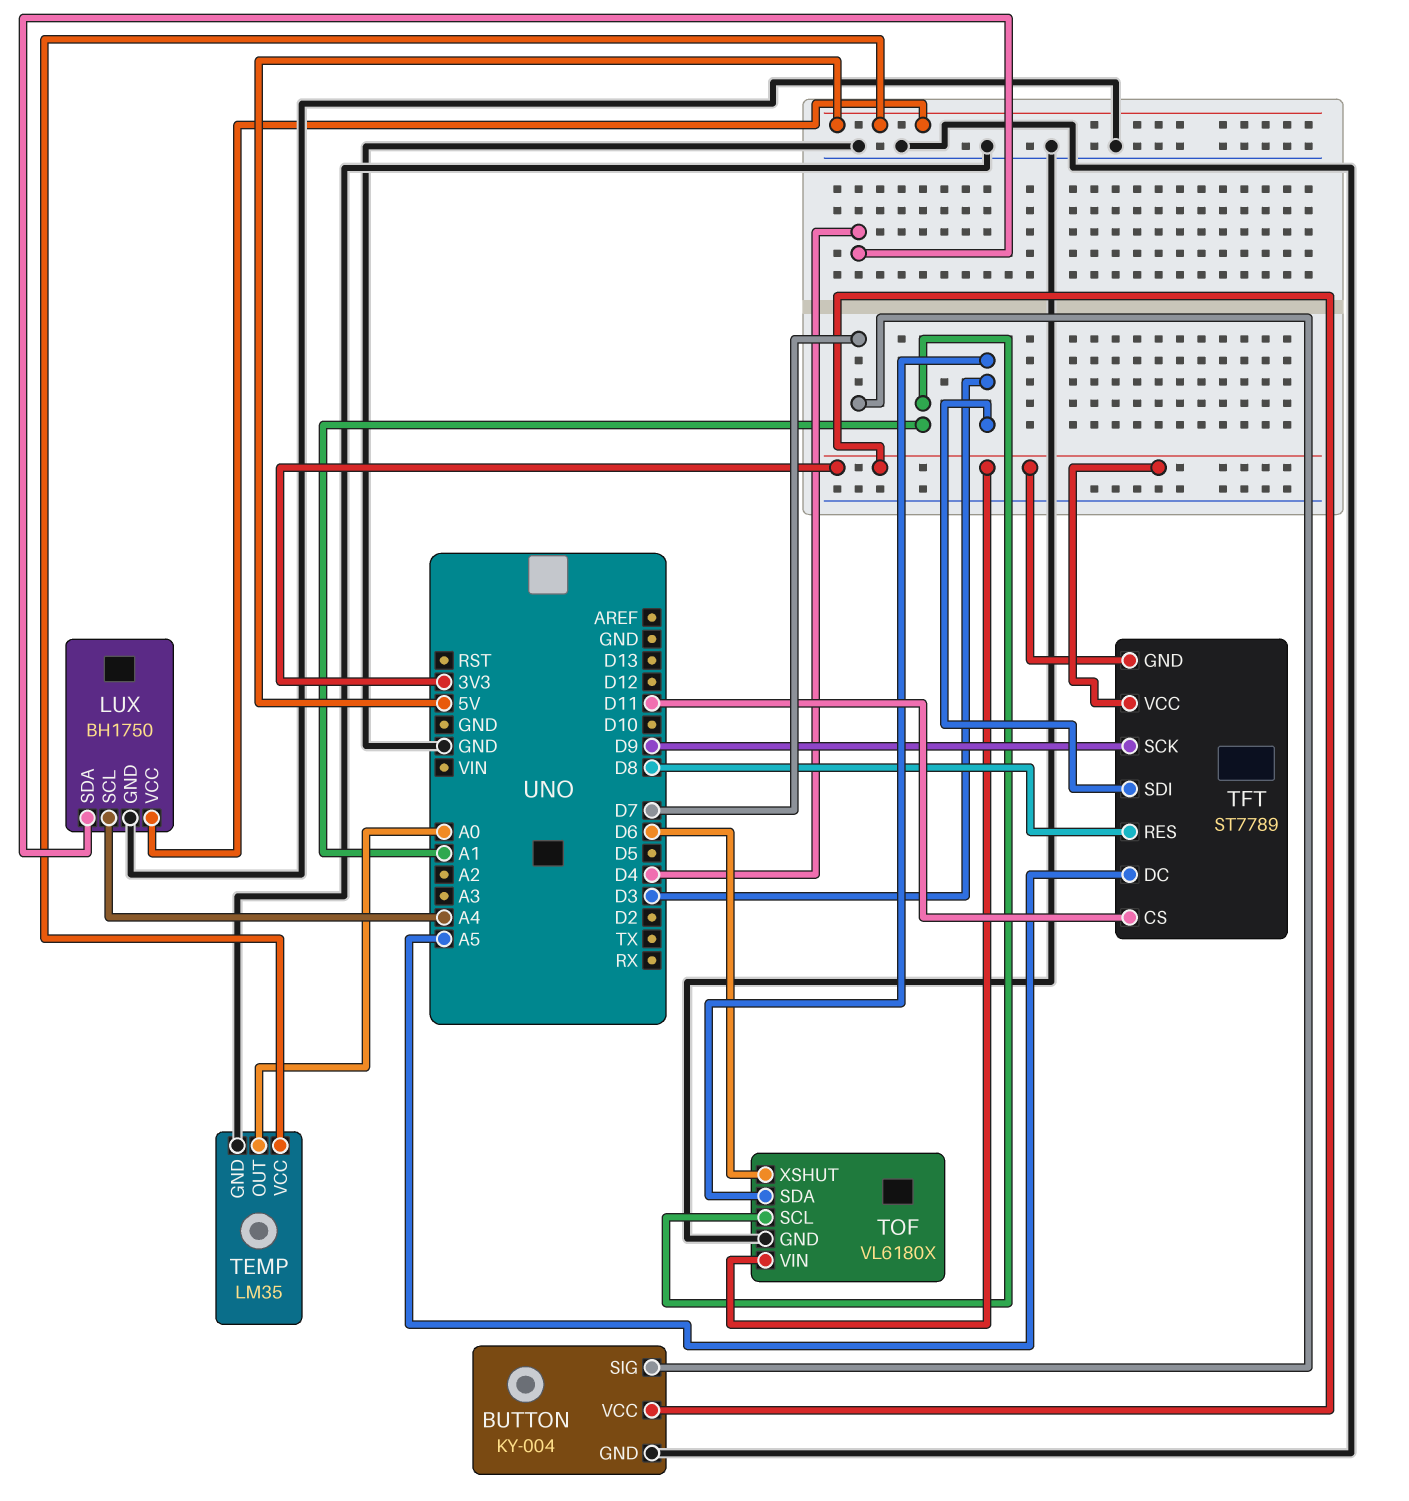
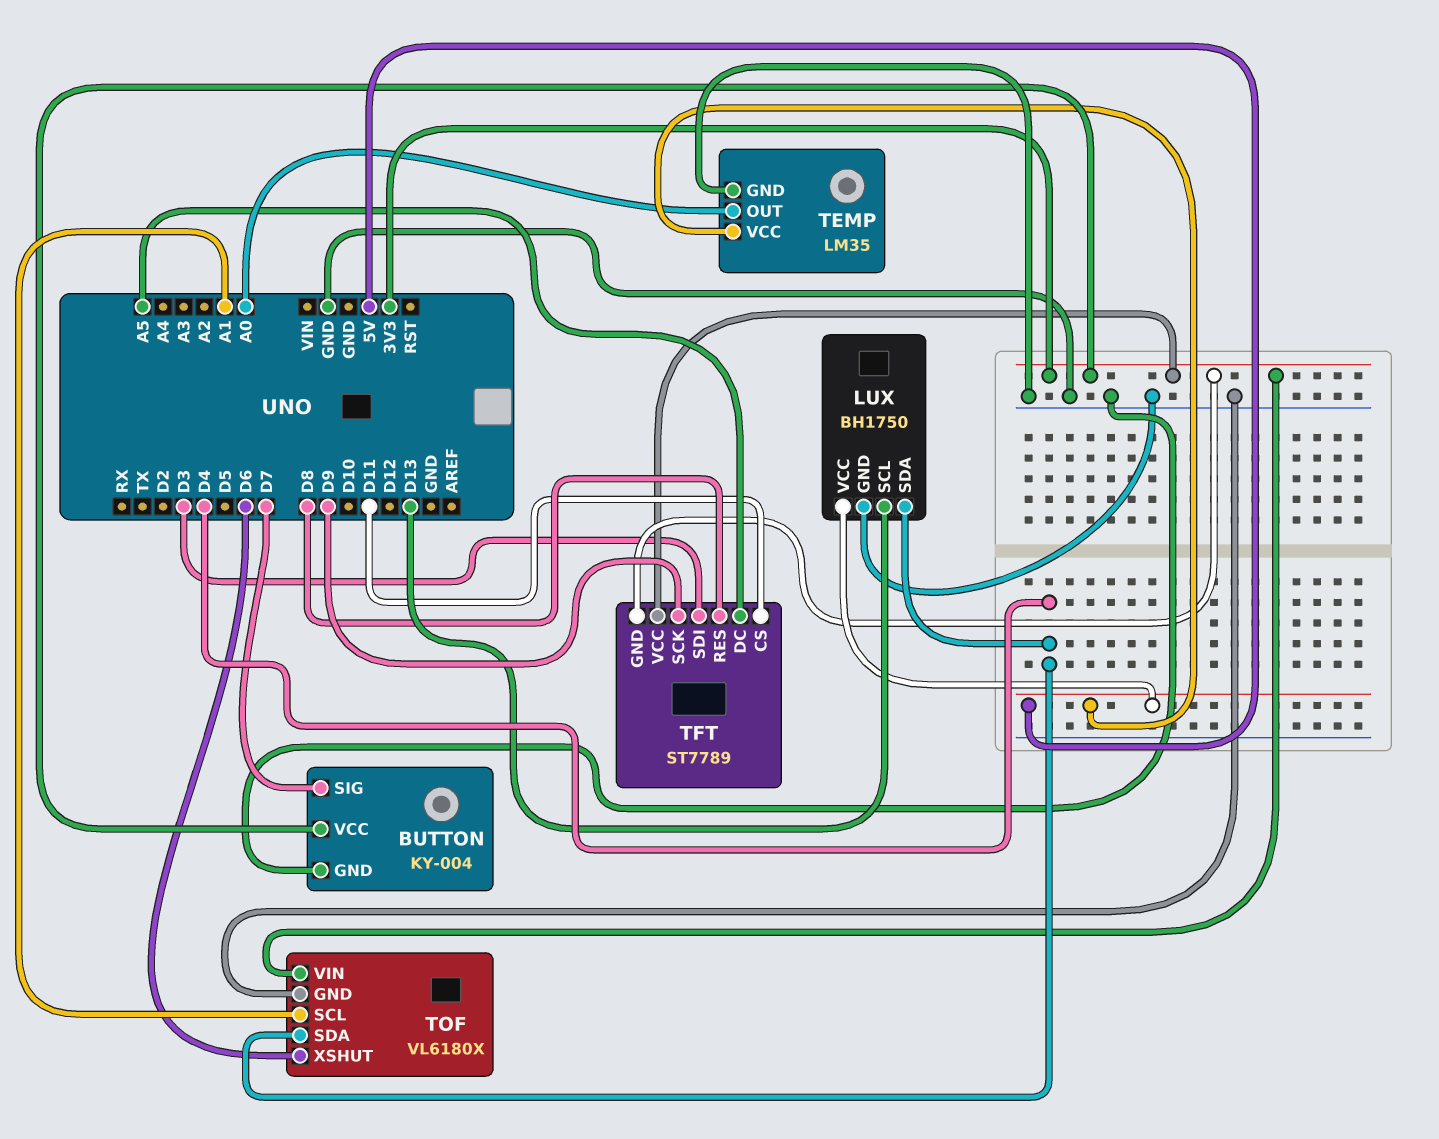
LUX pin SCL: A4 -> D13
TOF pin SDA: D3 -> D4

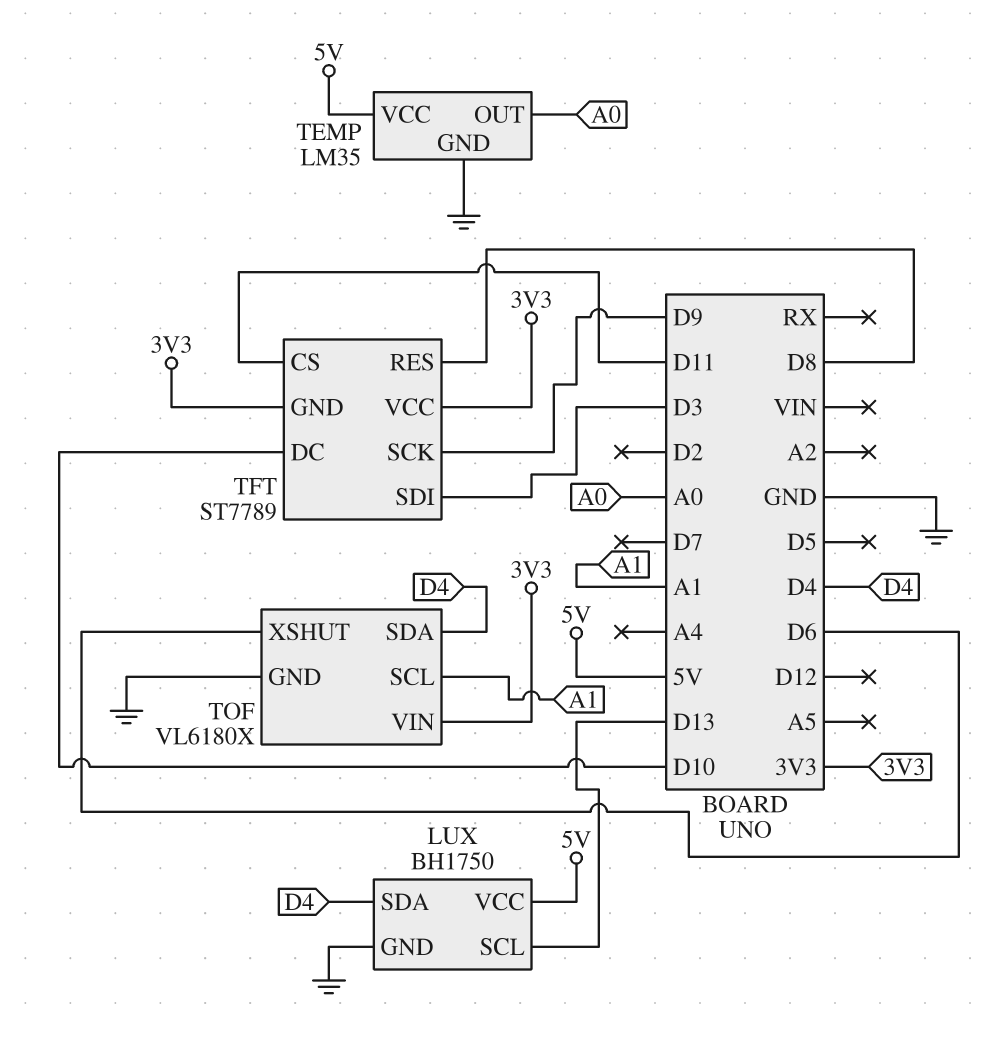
BUTTON: KY-004 -> none
BUTTON pin GND: GND -> none
BUTTON pin SIG: D7 -> none
BUTTON pin VCC: 3V3 -> none
TFT pin DC: A5 -> D10

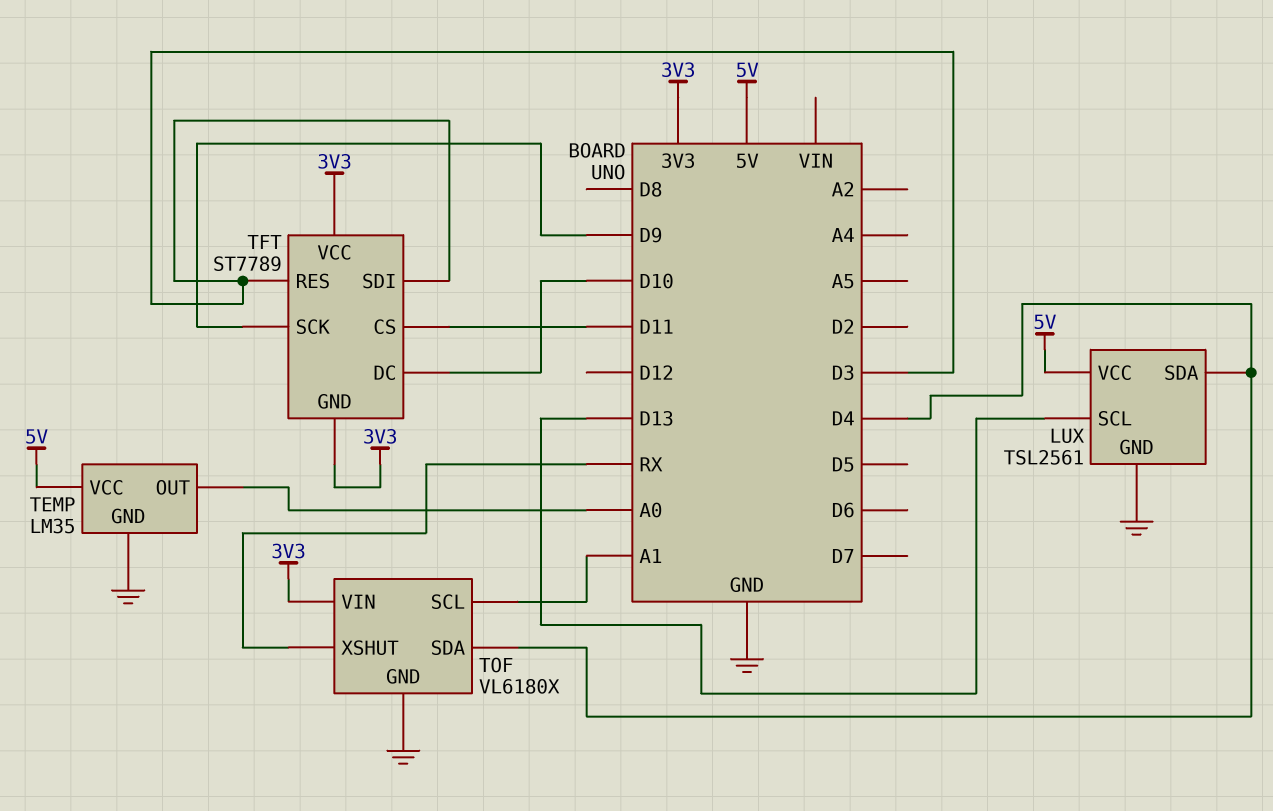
LUX: BH1750 -> TSL2561
TFT pin RES: D8 -> D3
TOF pin XSHUT: D6 -> RX

